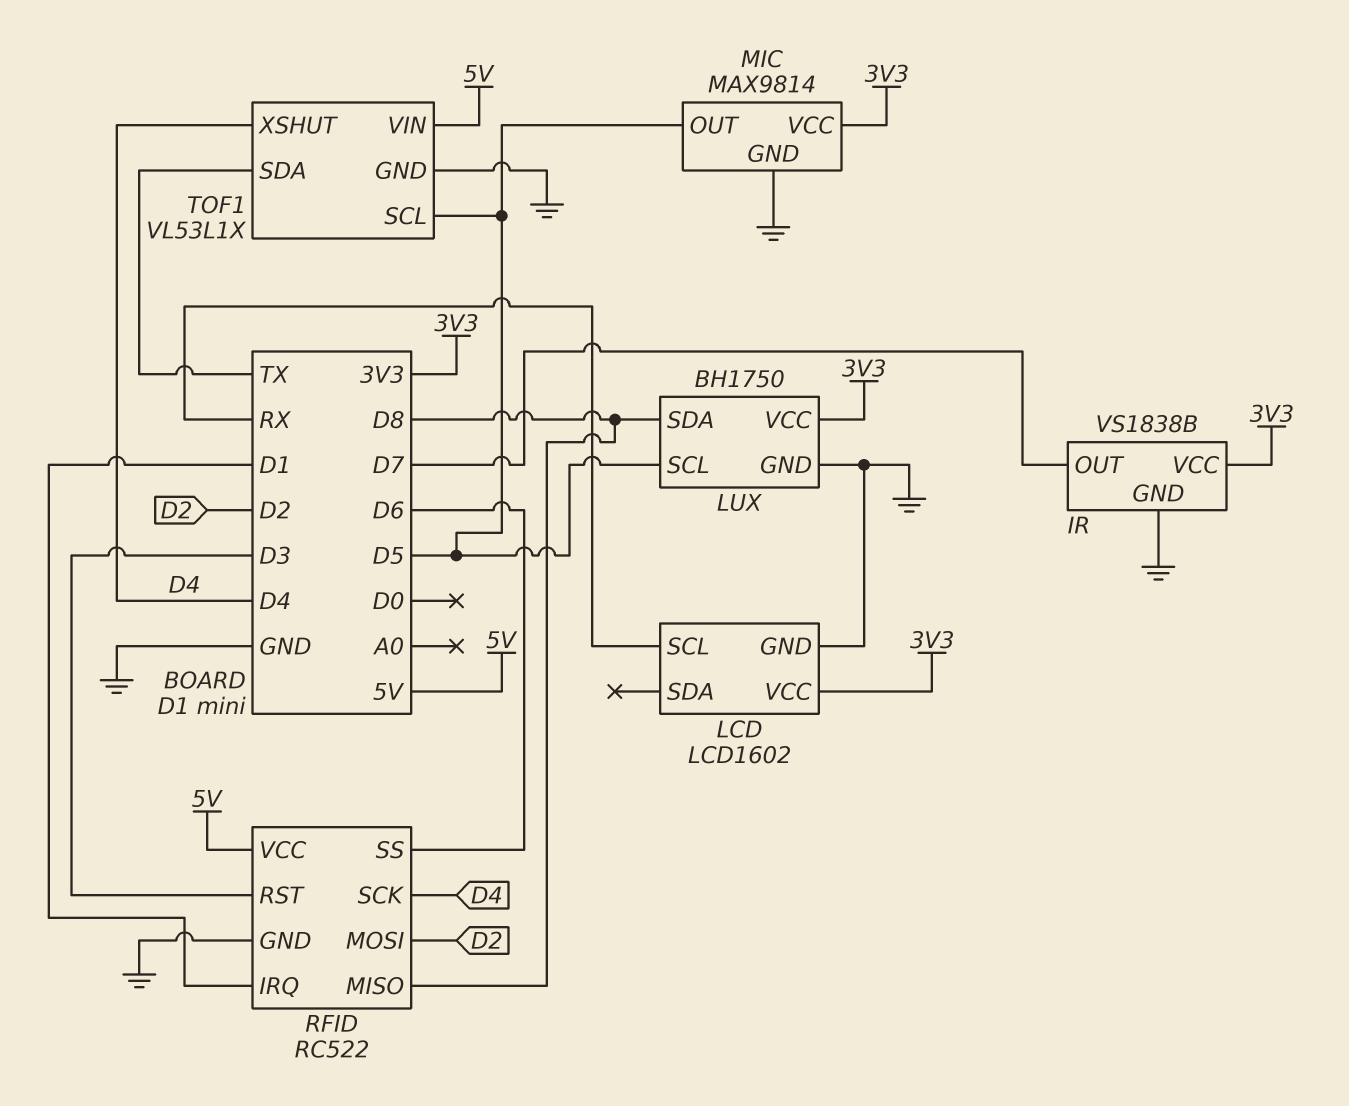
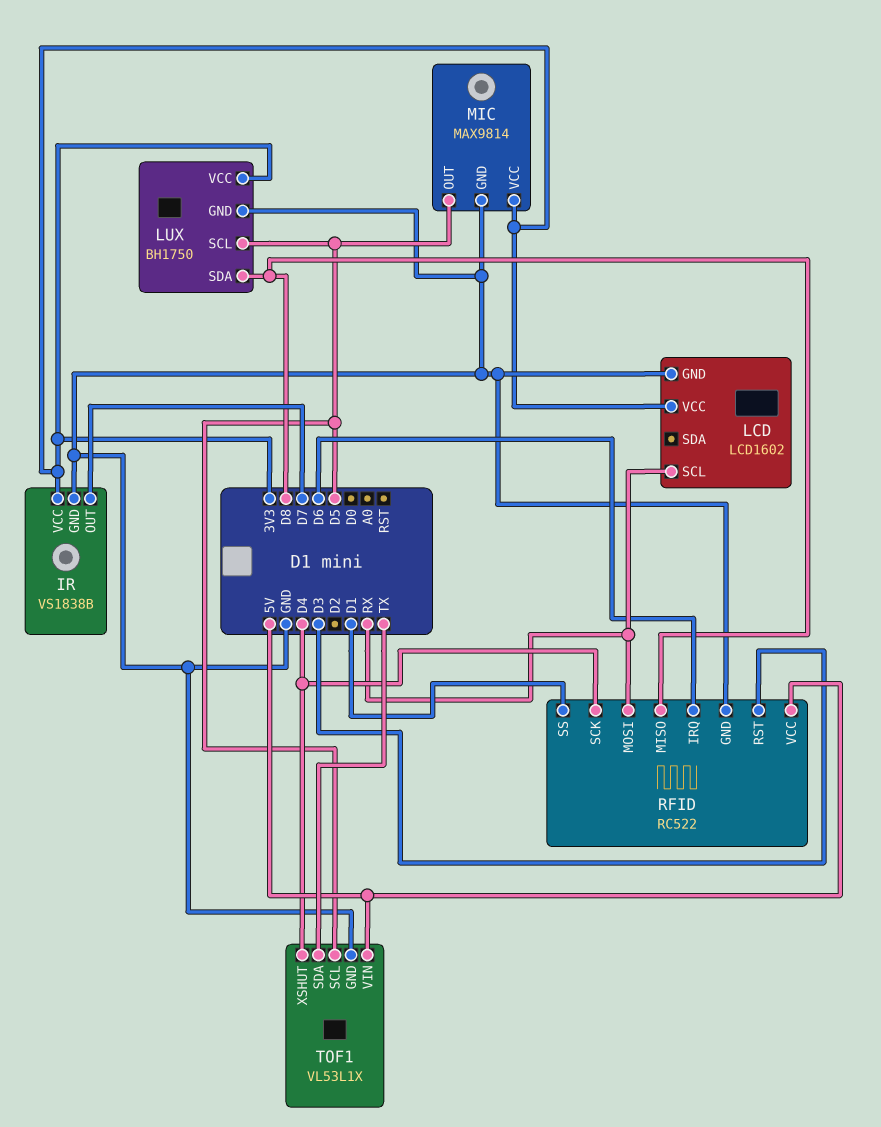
RFID pin IRQ: D1 -> D6
RFID pin MOSI: D2 -> RX
RFID pin SS: D6 -> D1

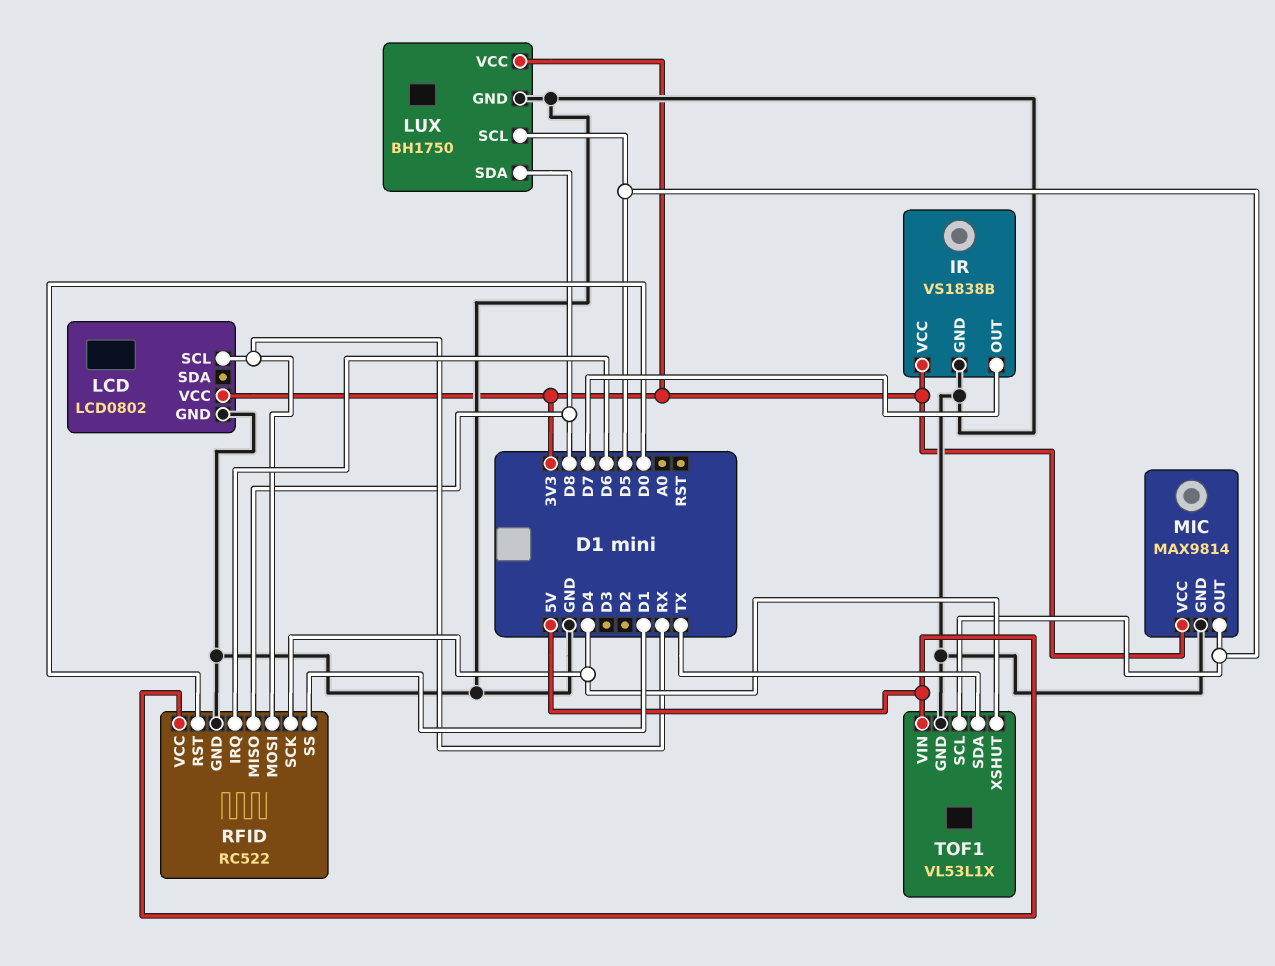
LCD: LCD1602 -> LCD0802
RFID pin RST: D3 -> D0

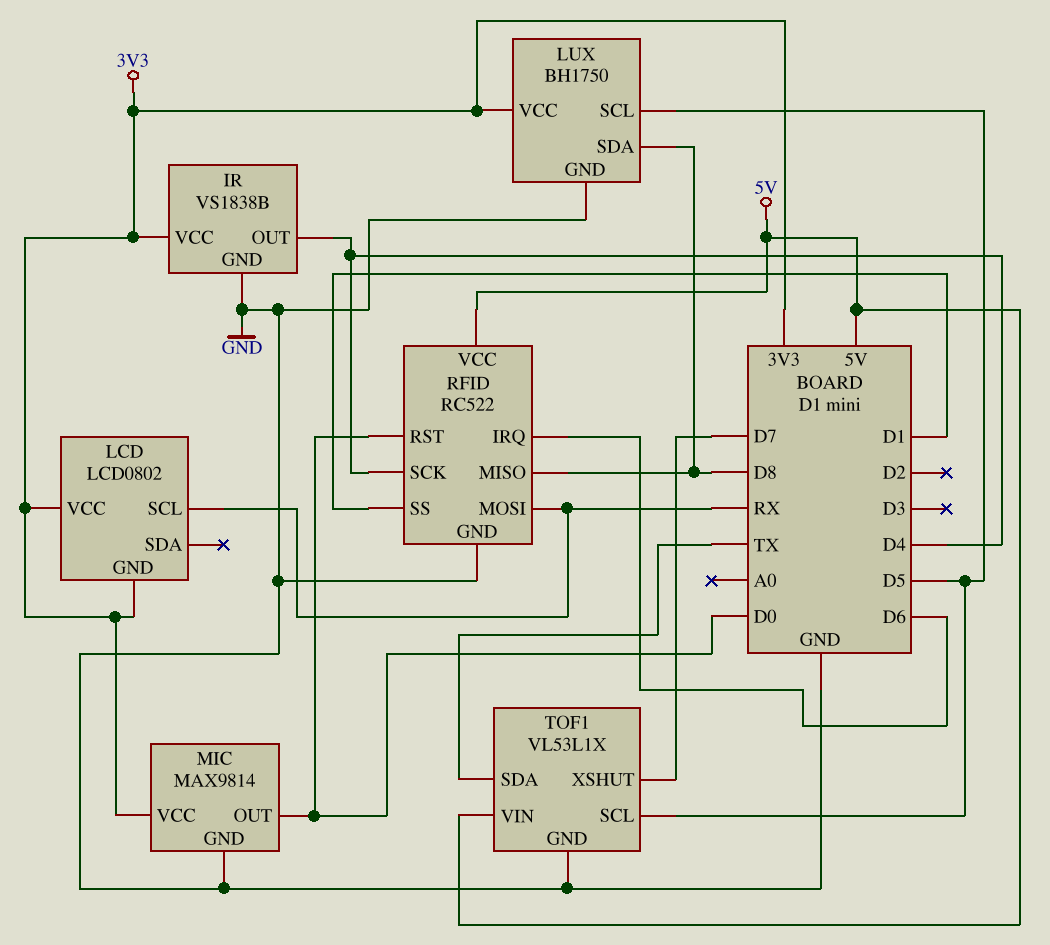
IR pin OUT: D7 -> D4
LCD pin GND: GND -> 3V3
MIC pin OUT: D5 -> D0
TOF1 pin XSHUT: D4 -> D7

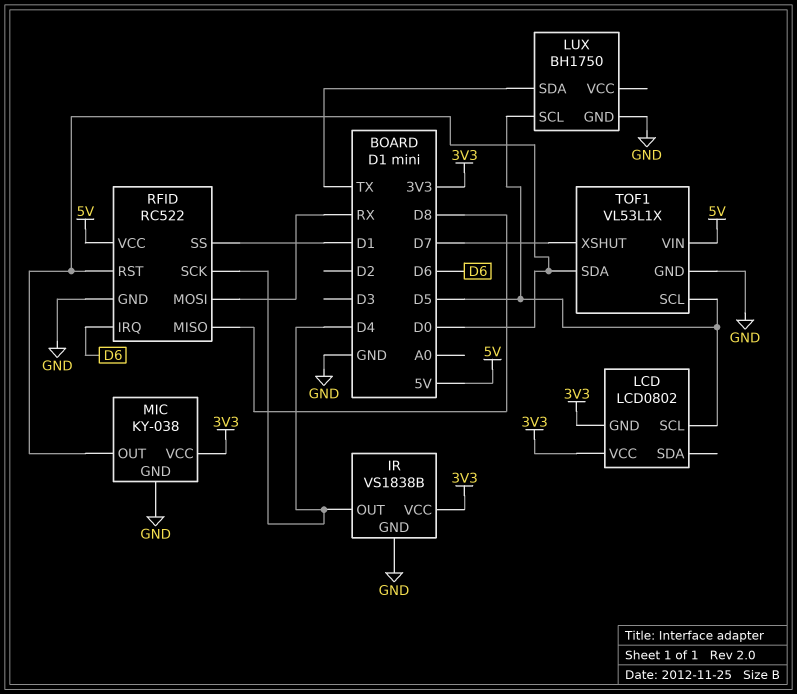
LCD pin SCL: RX -> D5
LUX pin SDA: D8 -> TX
LUX pin VCC: 3V3 -> none
MIC: MAX9814 -> KY-038
TOF1 pin SDA: TX -> D0

